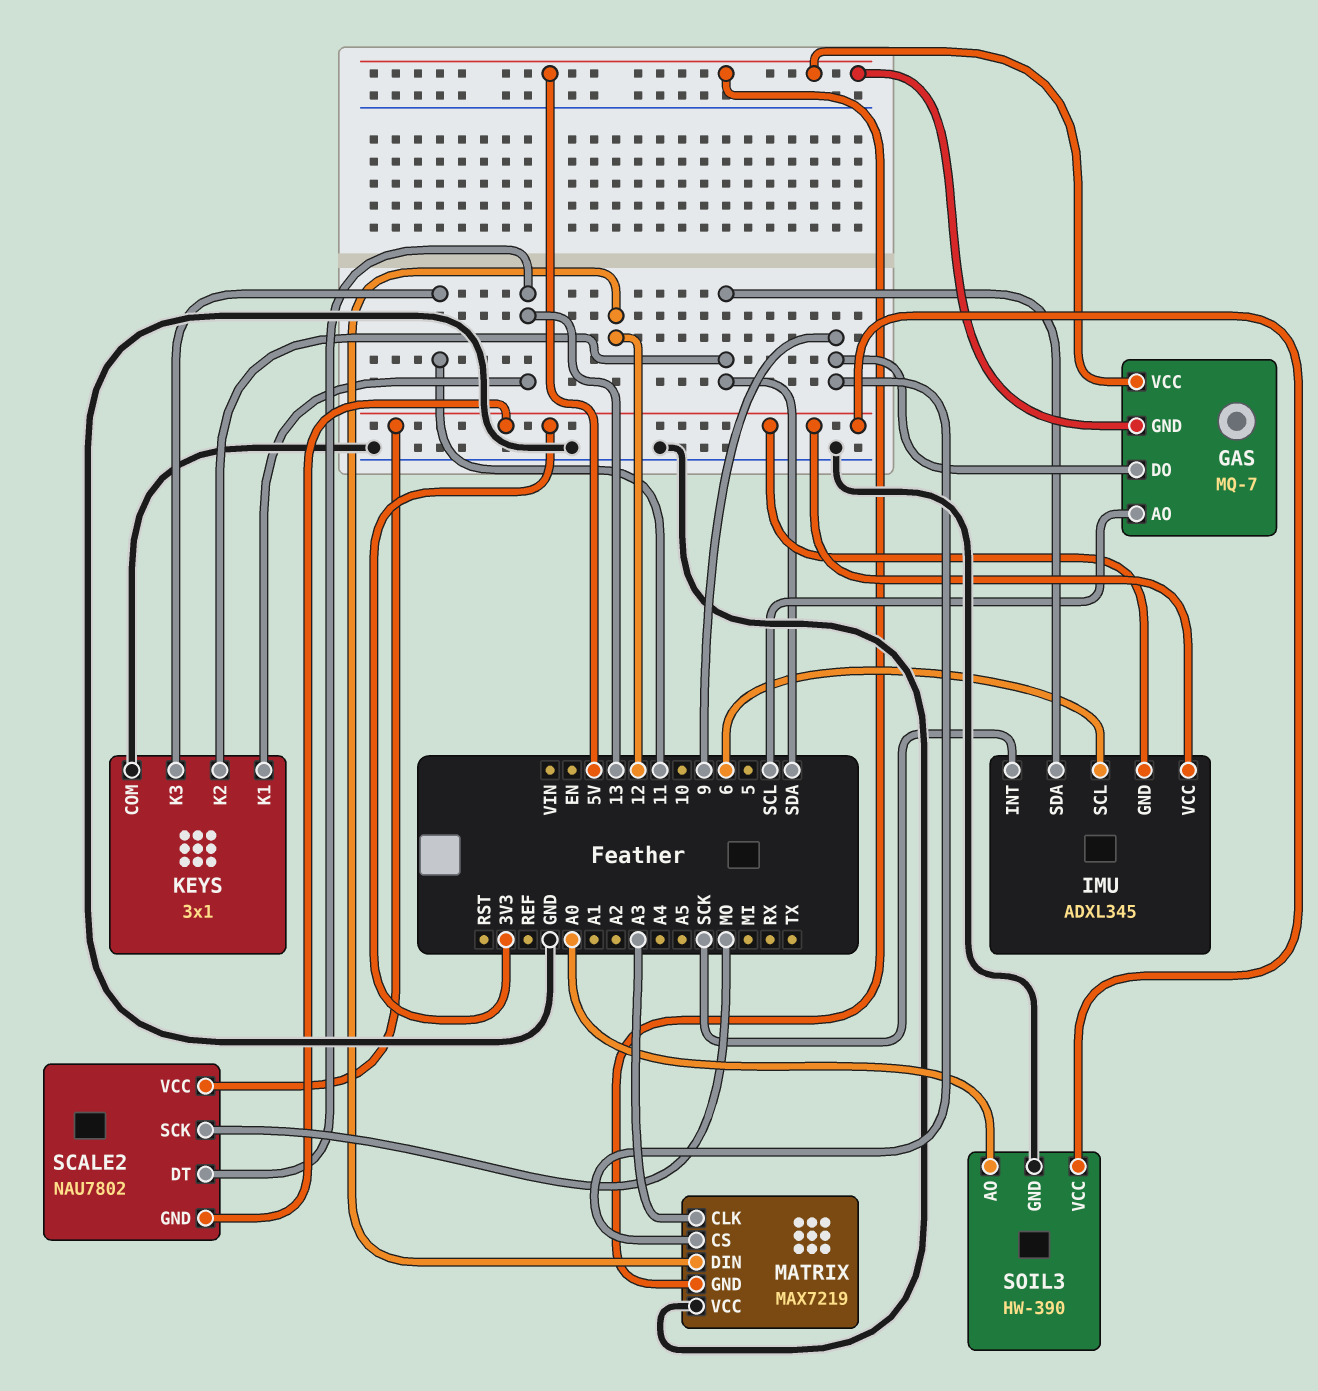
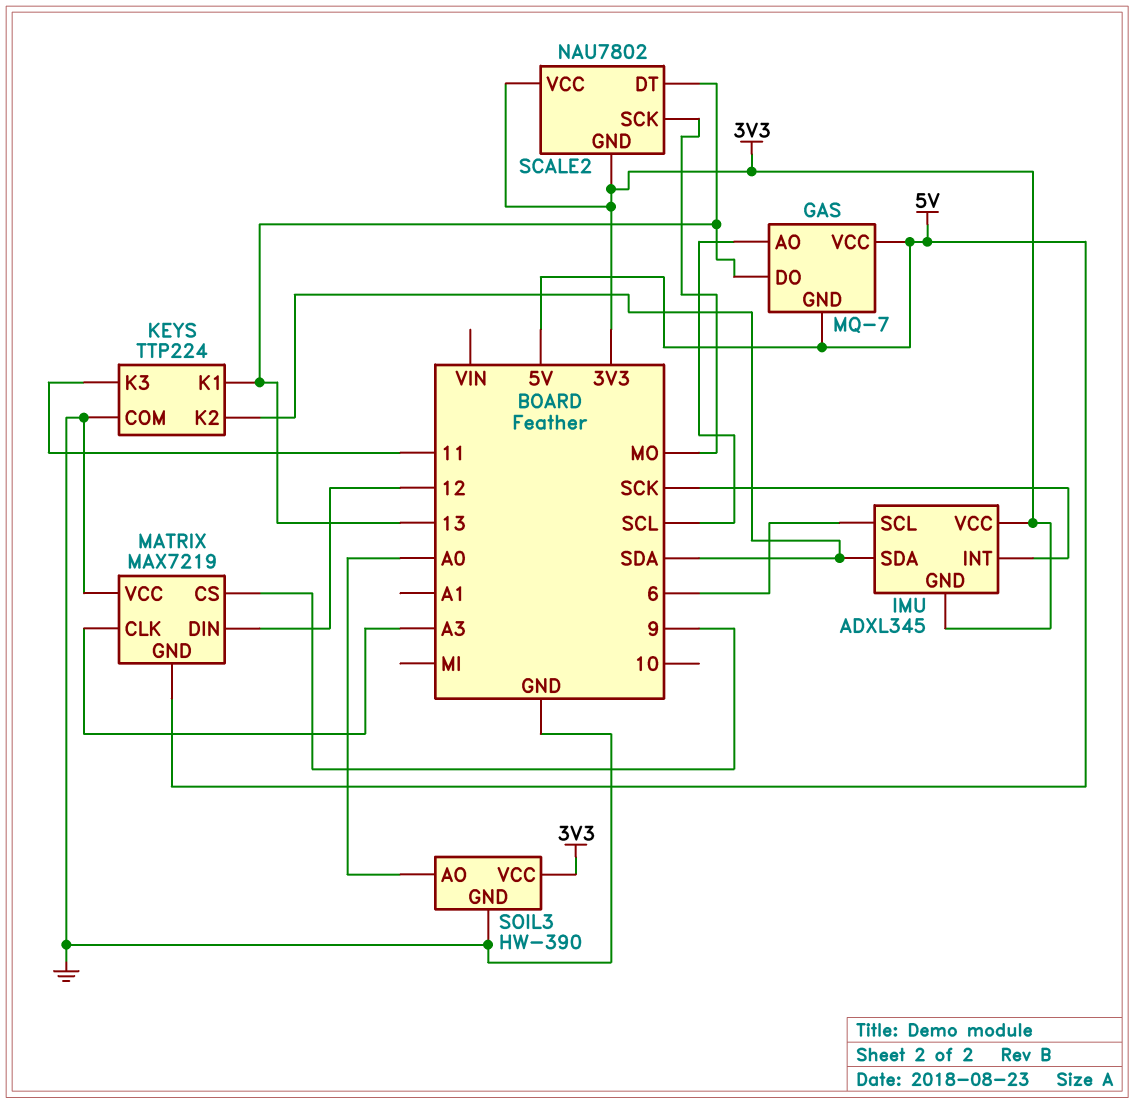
GAS pin DO: 9 -> 13
KEYS: 3x1 -> TTP224

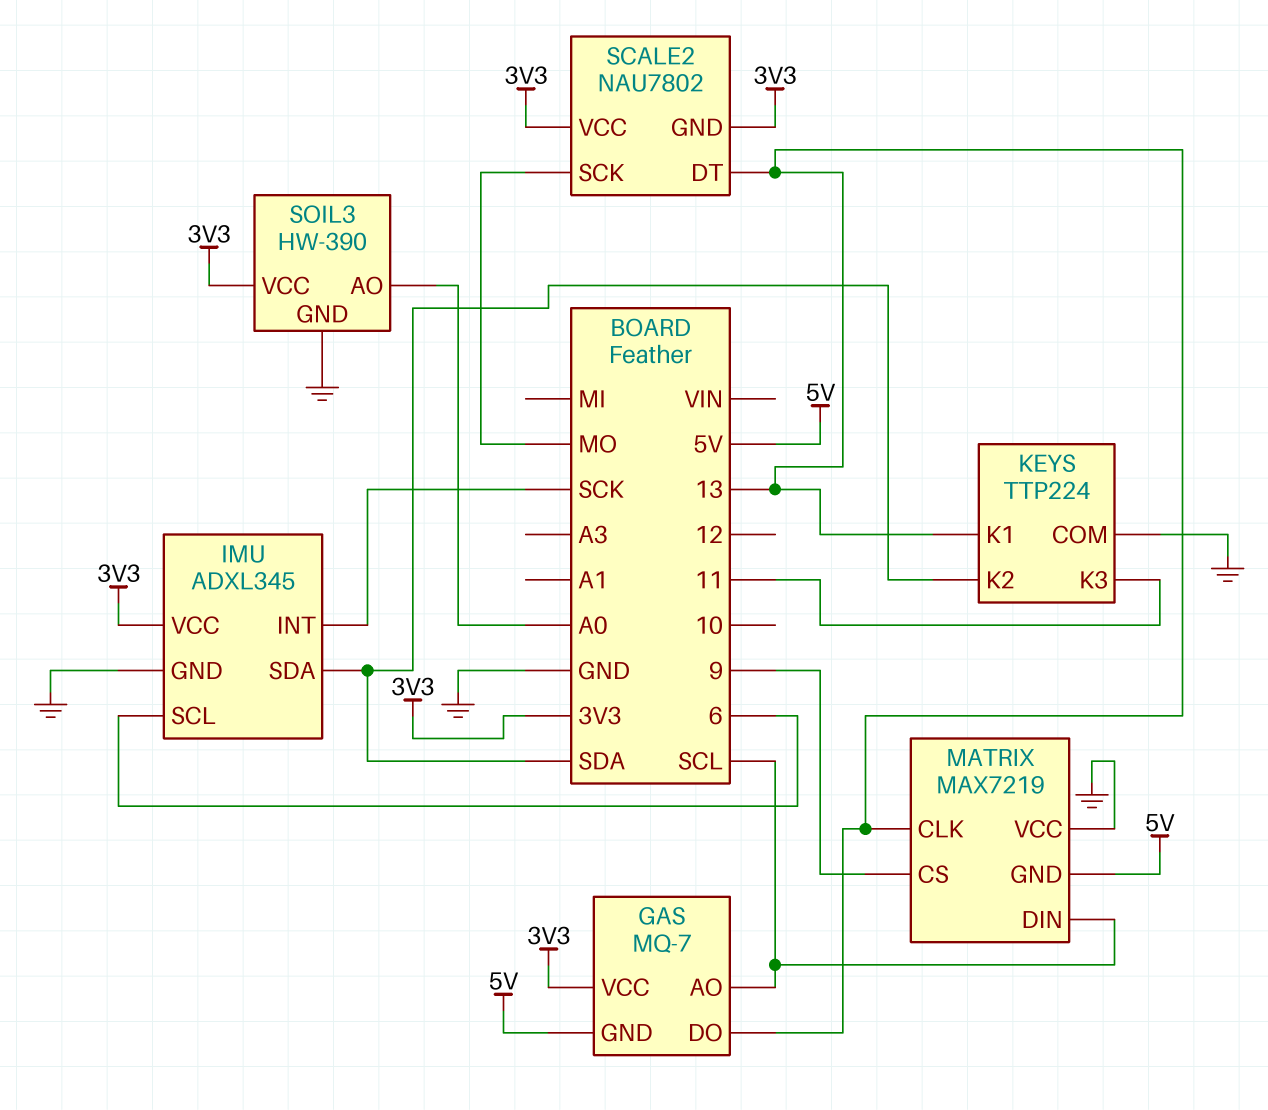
GAS pin VCC: 5V -> 3V3
IMU pin GND: 3V3 -> GND
MATRIX pin CLK: A3 -> 13
MATRIX pin DIN: 12 -> SCL

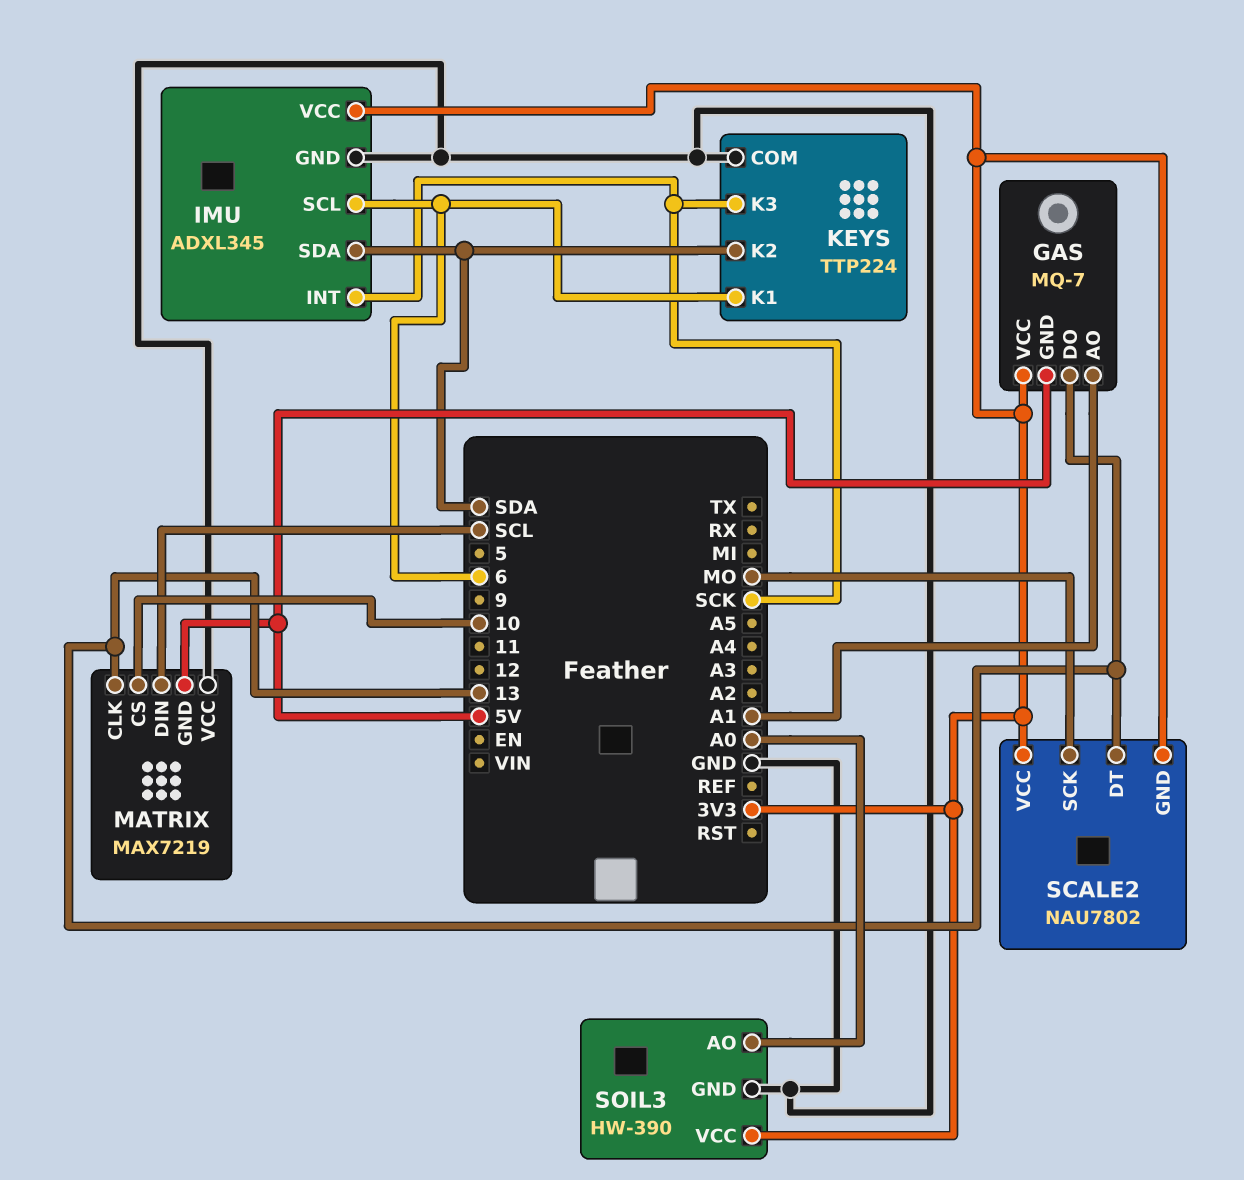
GAS pin AO: SCL -> A1
KEYS pin K1: 13 -> 6
KEYS pin K3: 11 -> SCK
MATRIX pin CS: 9 -> 10

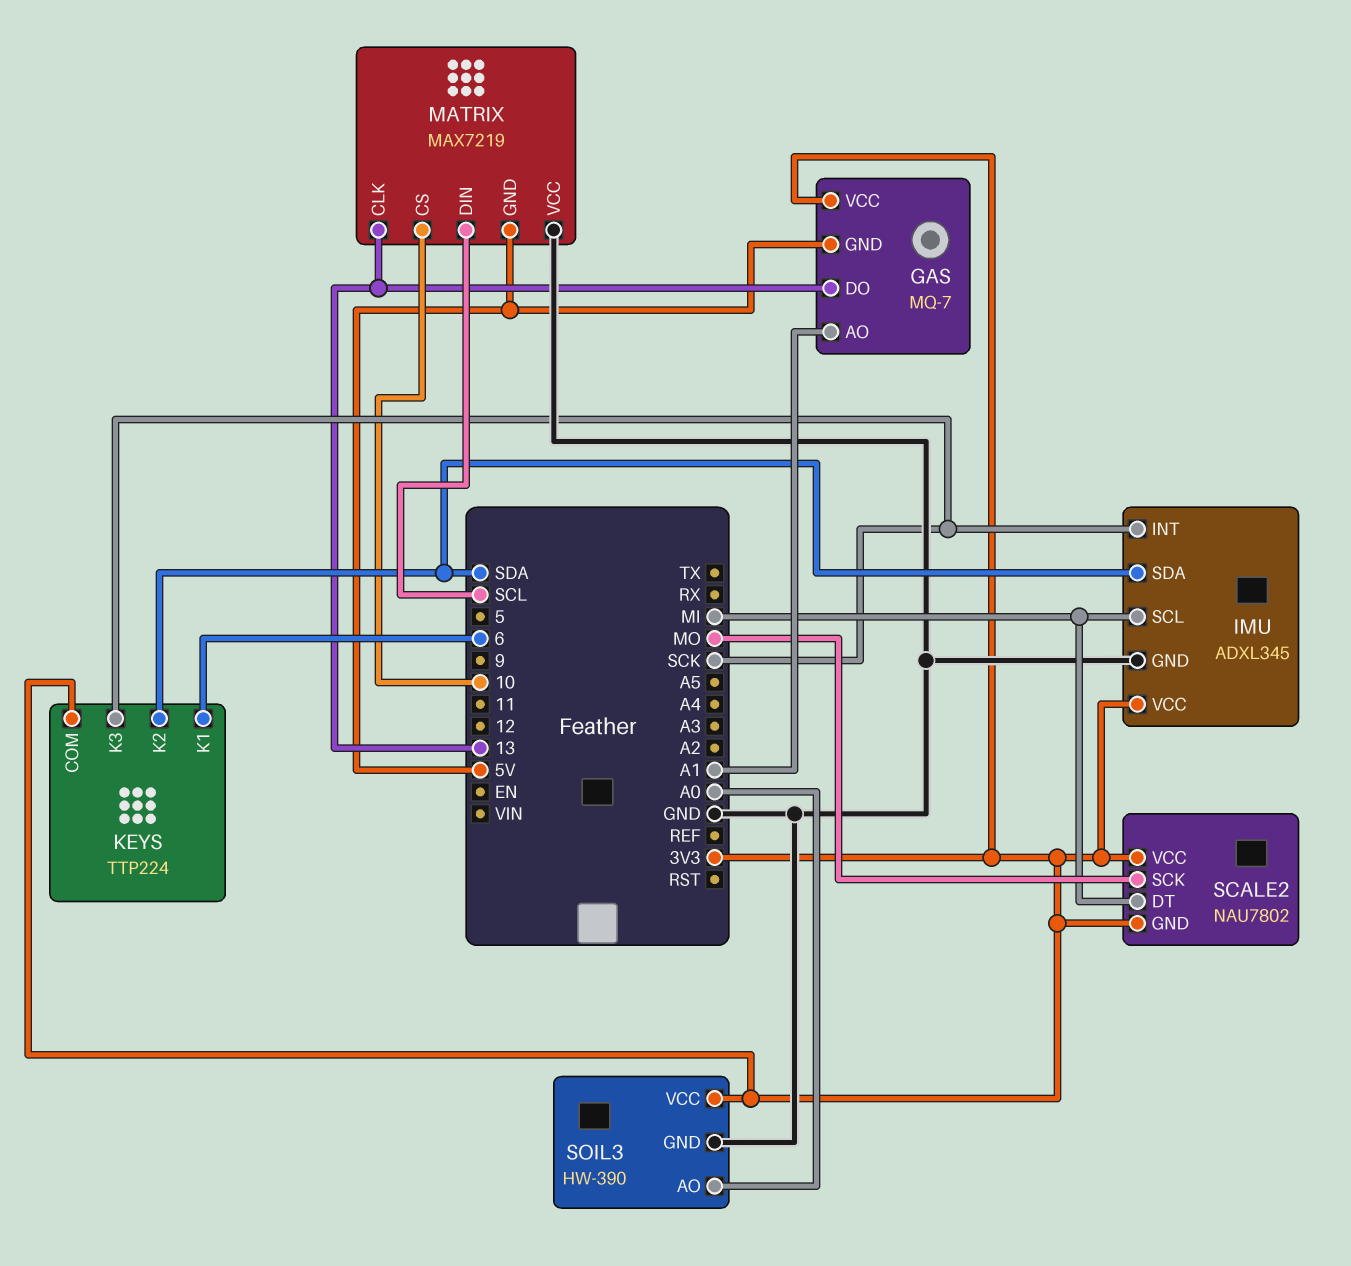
IMU pin SCL: 6 -> MI
KEYS pin COM: GND -> 3V3
SCALE2 pin DT: 13 -> MI

